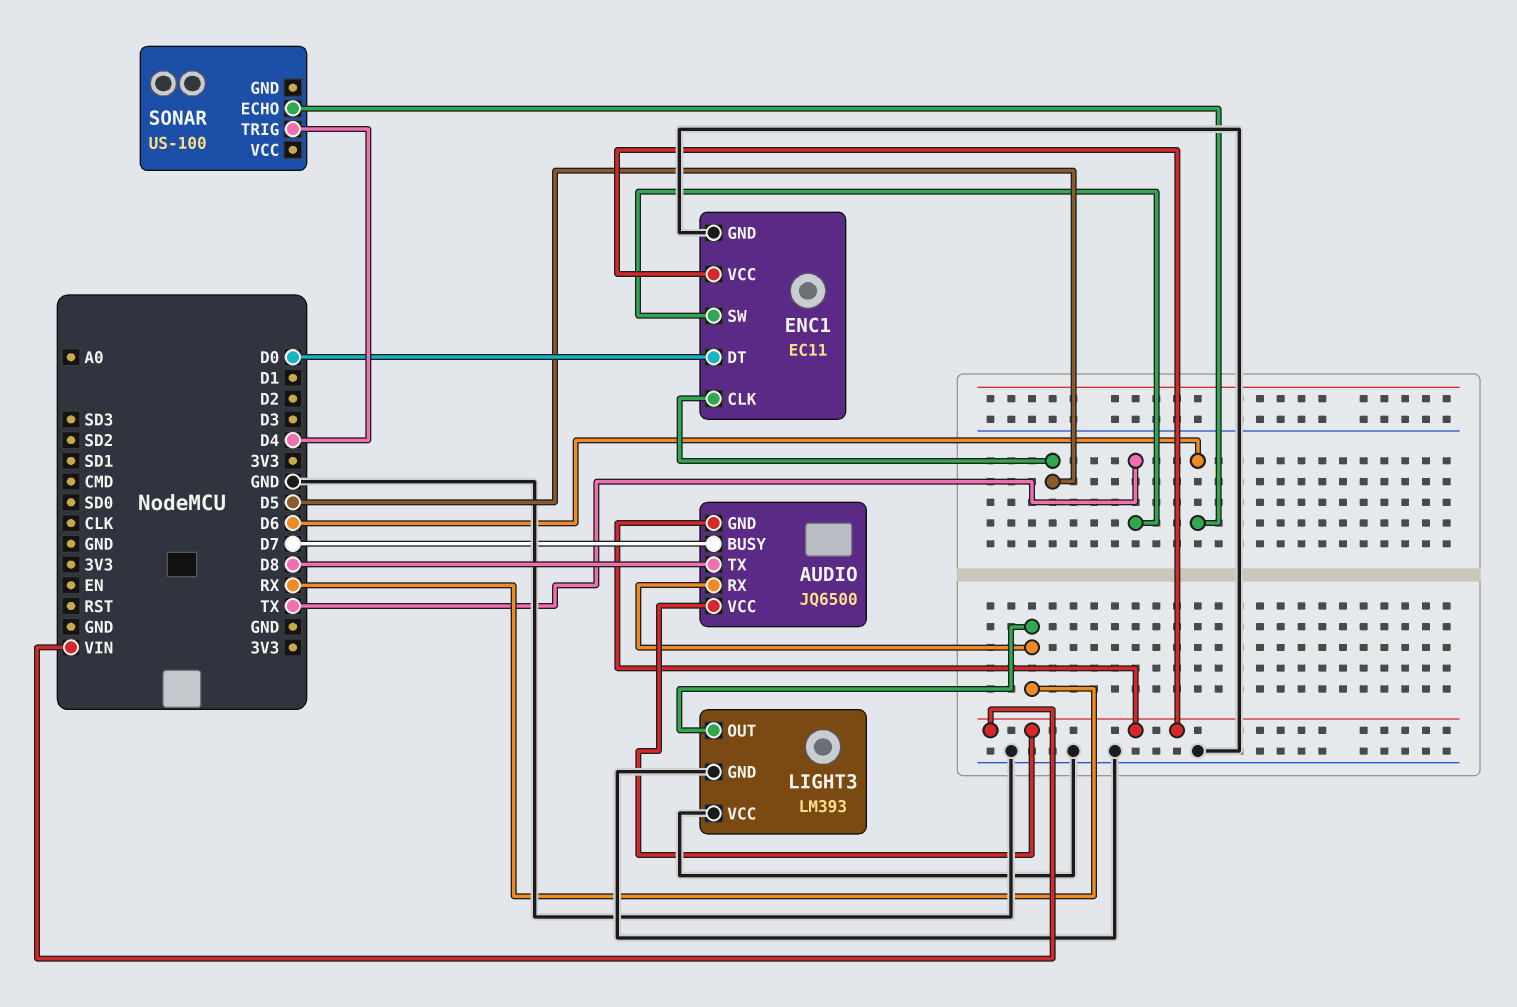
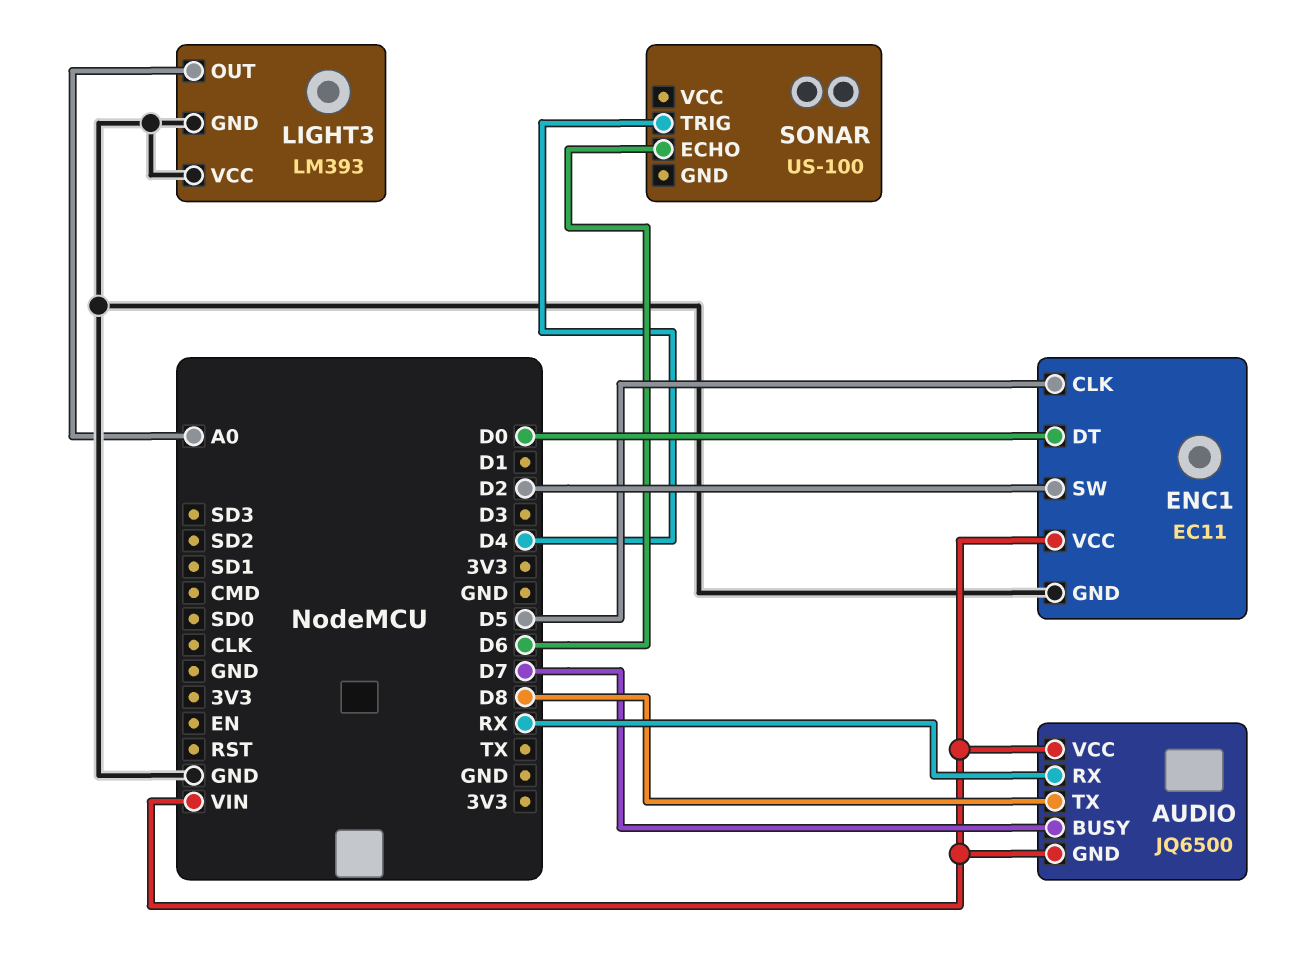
ENC1 pin SW: TX -> D2
LIGHT3 pin OUT: RX -> A0

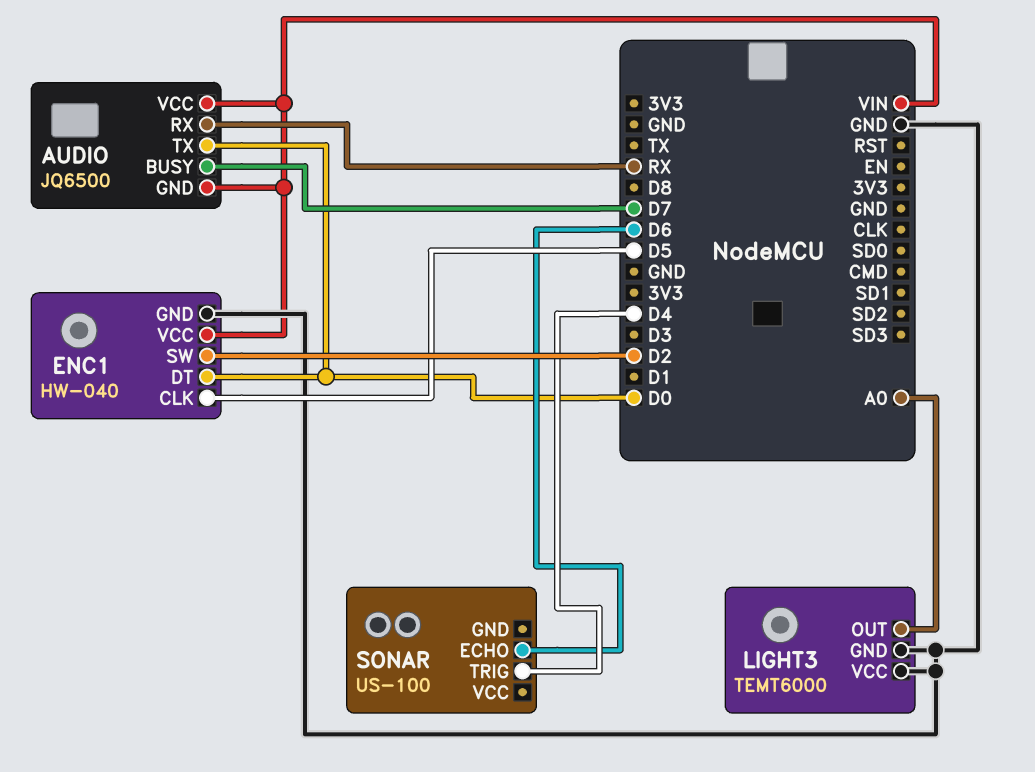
AUDIO pin TX: D8 -> D0
ENC1: EC11 -> HW-040
LIGHT3: LM393 -> TEMT6000

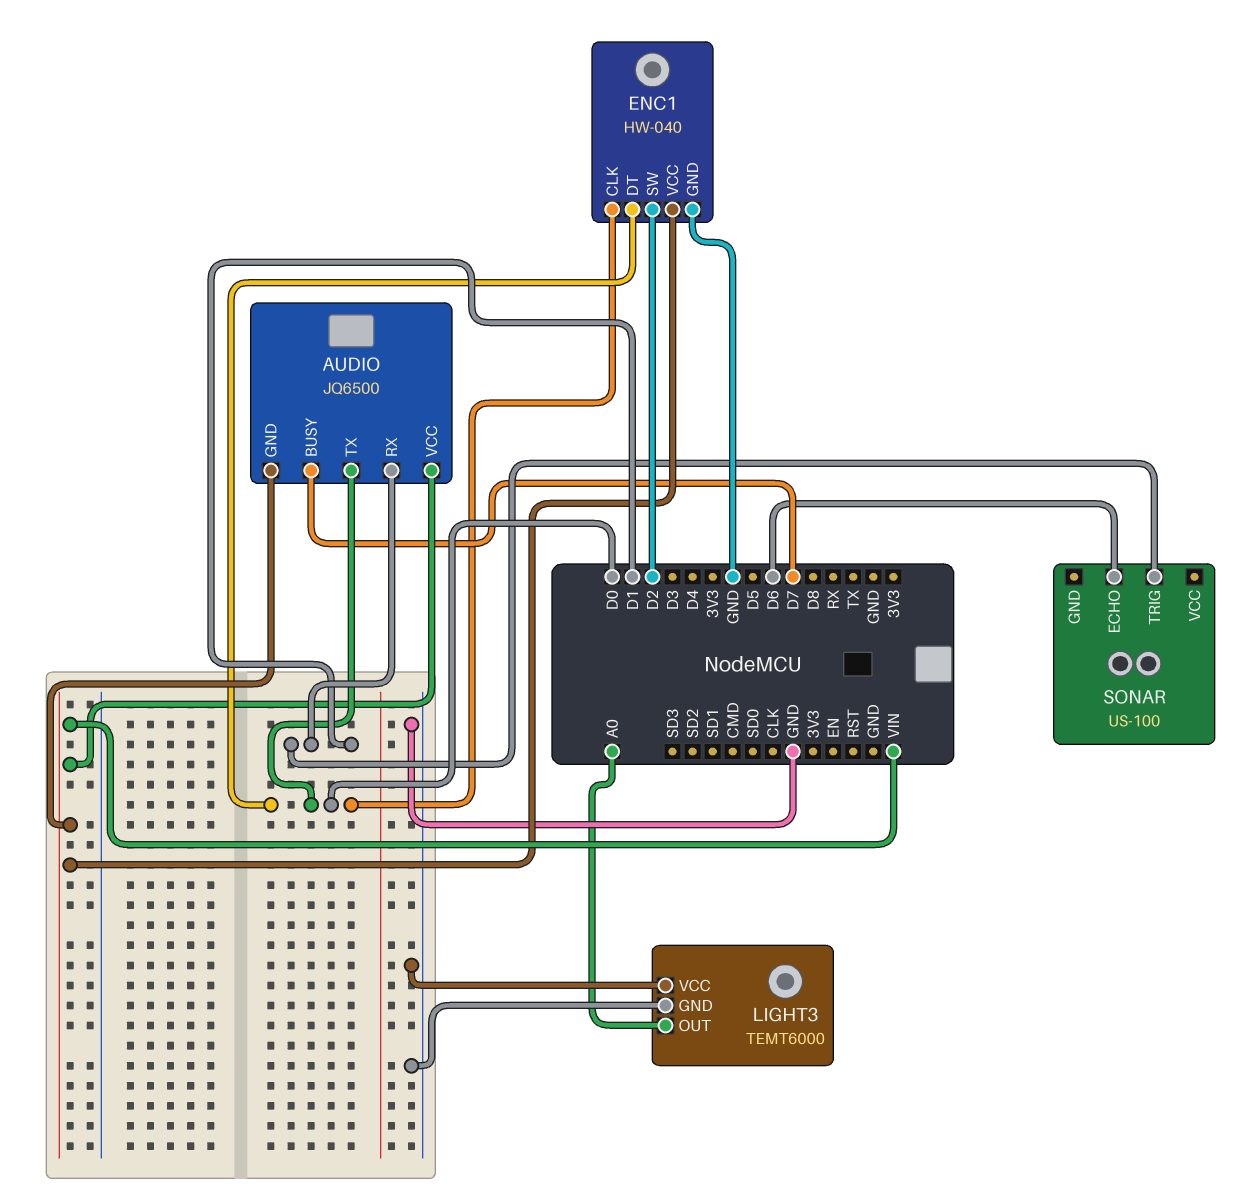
AUDIO pin RX: RX -> D1
ENC1 pin CLK: D5 -> D0
SONAR pin TRIG: D4 -> D1

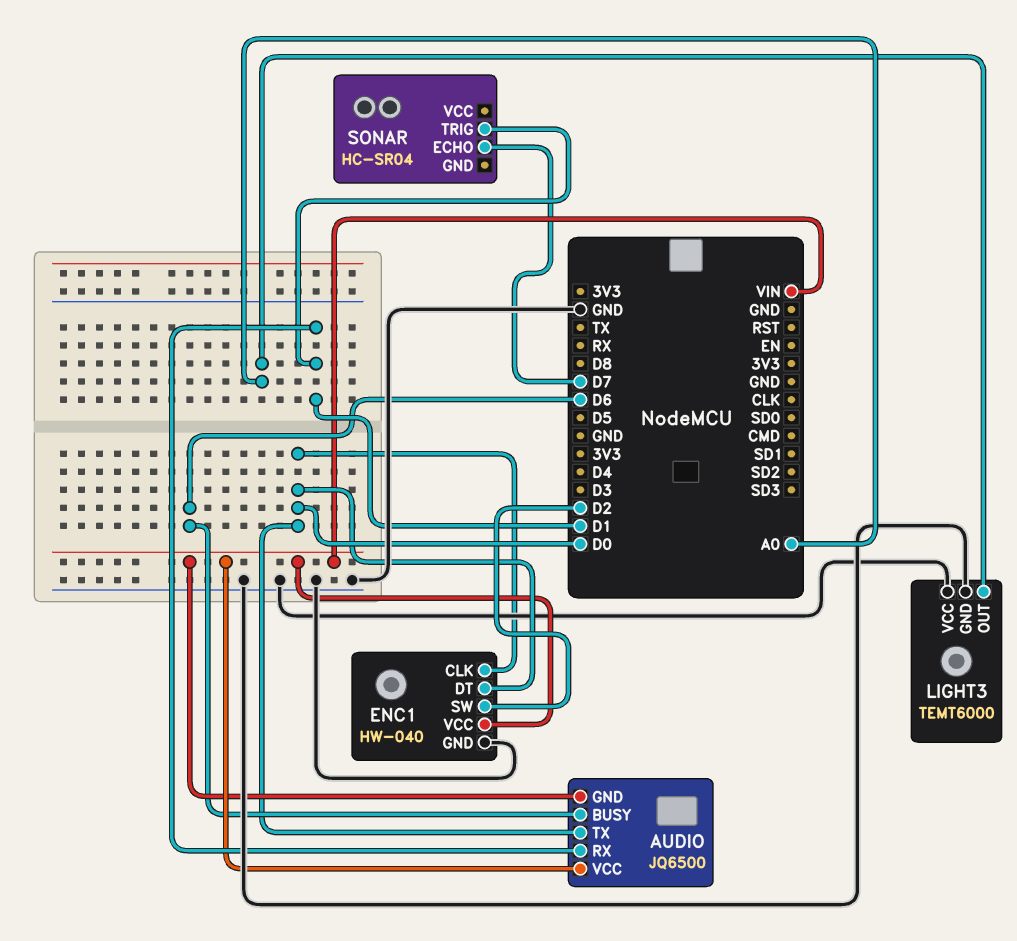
AUDIO pin BUSY: D7 -> D6
SONAR: US-100 -> HC-SR04
SONAR pin ECHO: D6 -> D7

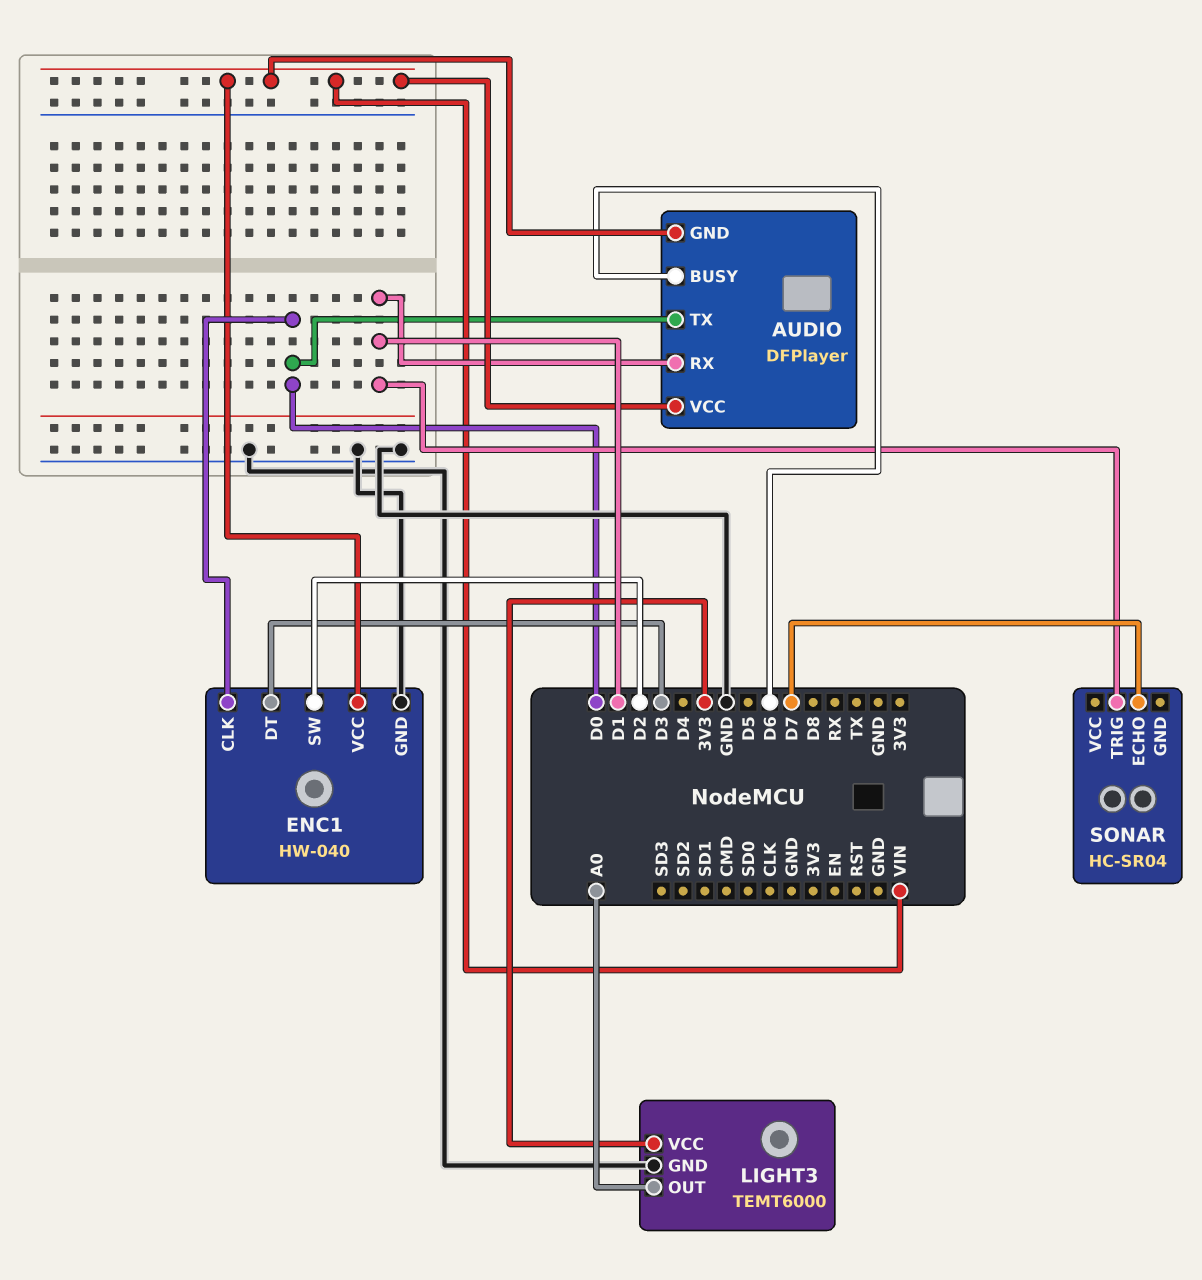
AUDIO: JQ6500 -> DFPlayer
ENC1 pin DT: D0 -> D3
LIGHT3 pin VCC: GND -> 3V3

